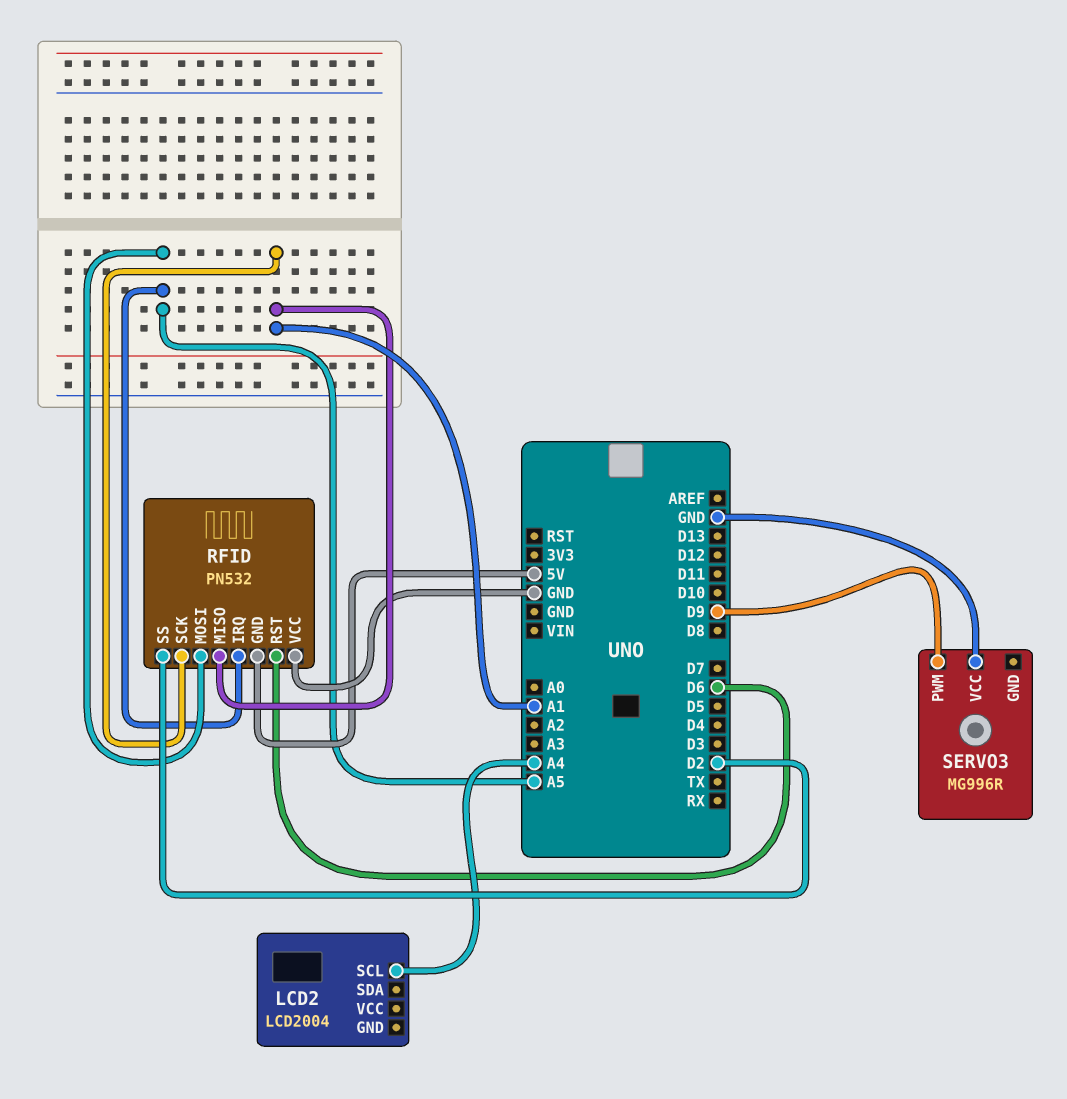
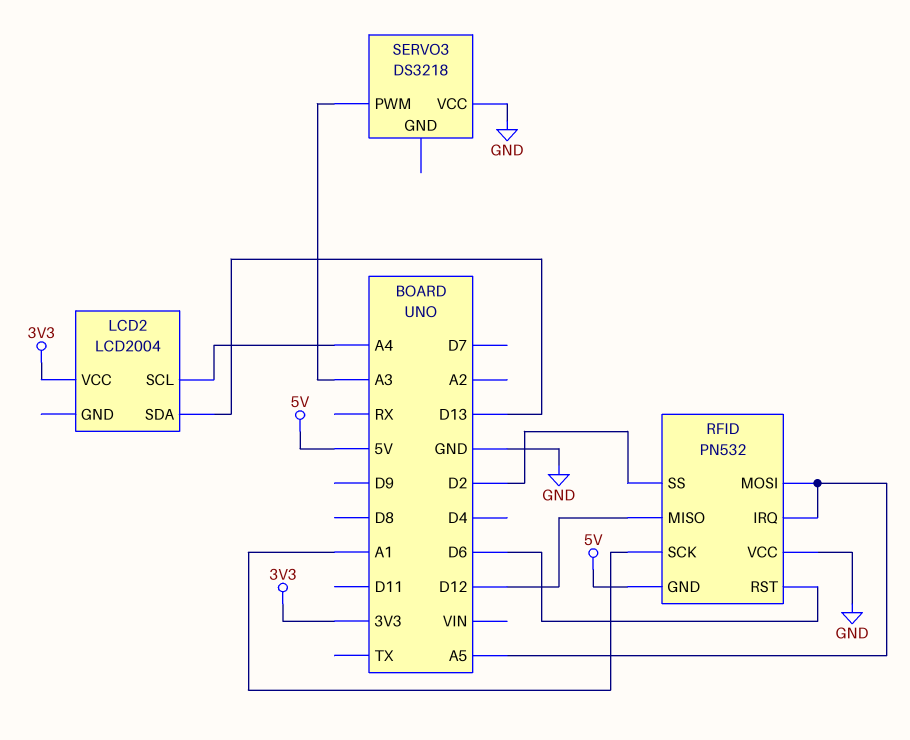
LCD2 pin SDA: none -> D13
LCD2 pin VCC: none -> 3V3
RFID pin MISO: A1 -> D12
SERVO3: MG996R -> DS3218
SERVO3 pin PWM: D9 -> A3

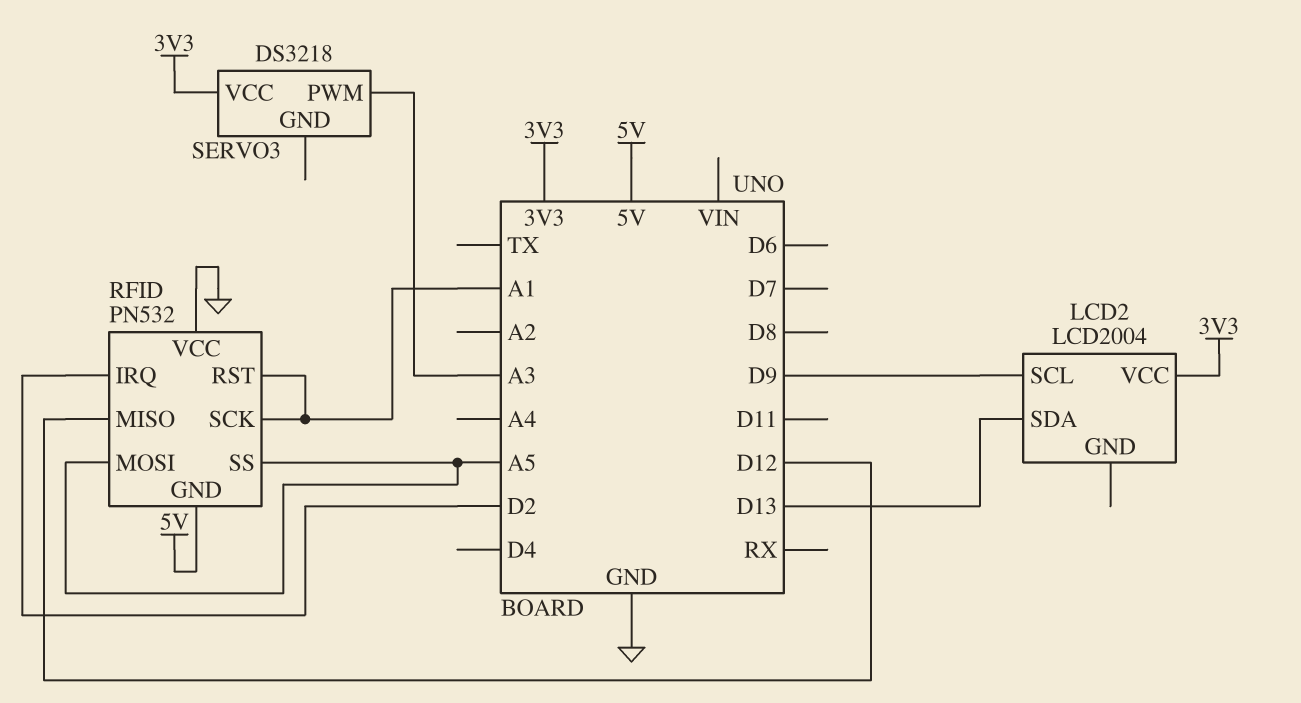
LCD2 pin SCL: A4 -> D9
RFID pin IRQ: A5 -> D2
RFID pin RST: D6 -> A1
RFID pin SS: D2 -> A5
SERVO3 pin VCC: GND -> 3V3

